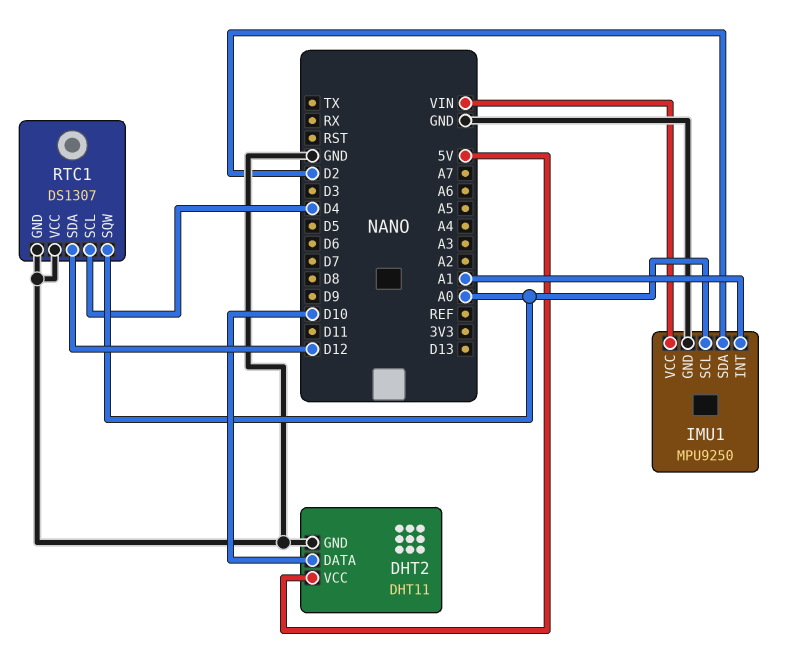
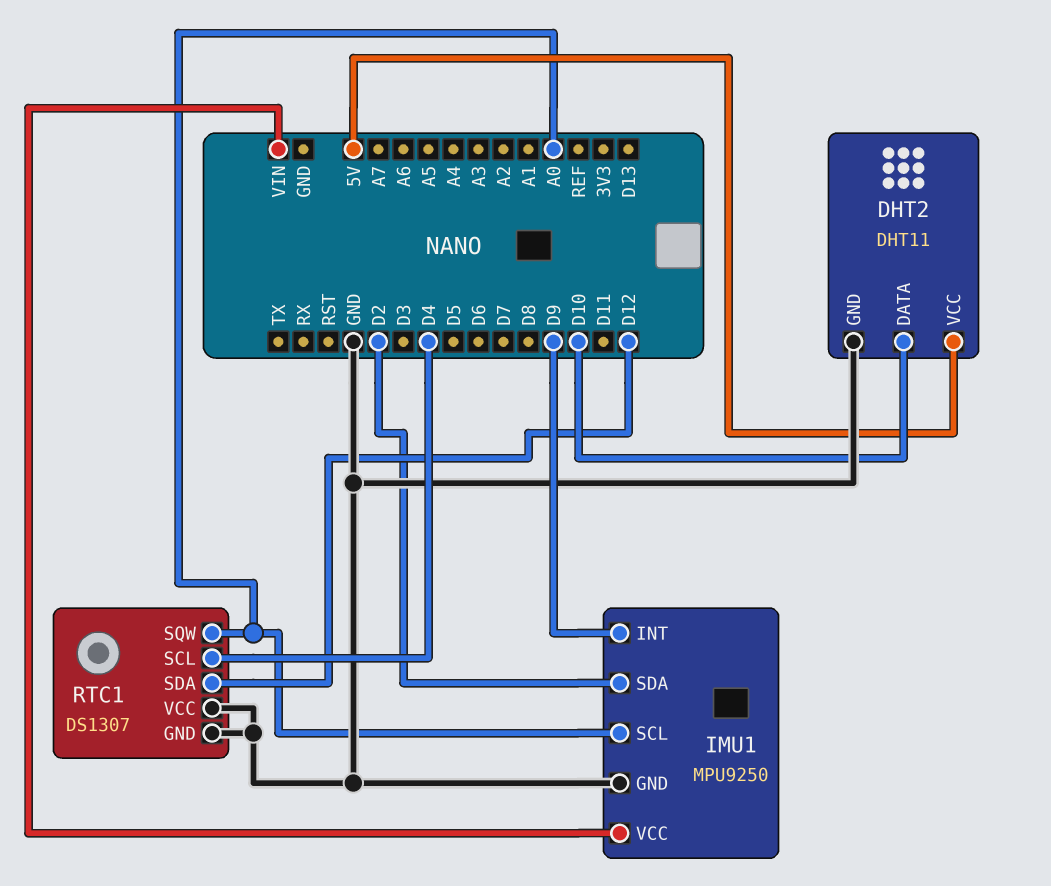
IMU1 pin INT: A1 -> D9

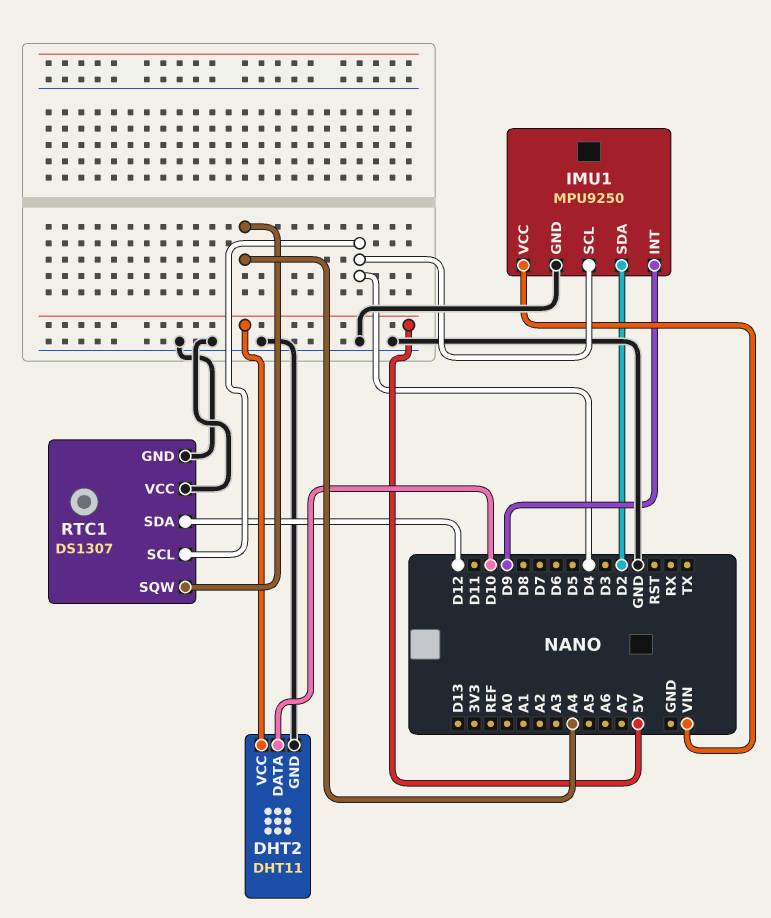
IMU1 pin SCL: A0 -> D4
RTC1 pin SQW: A0 -> A4

